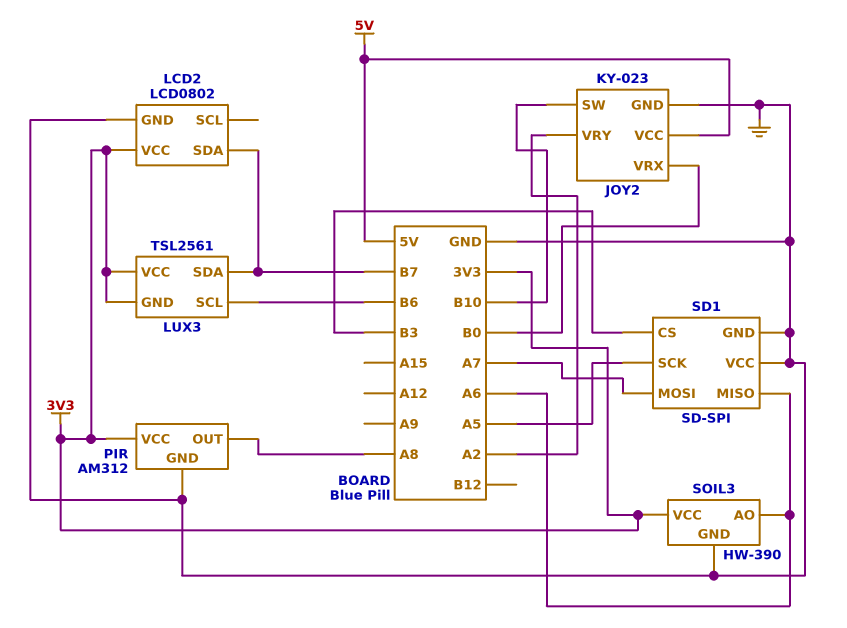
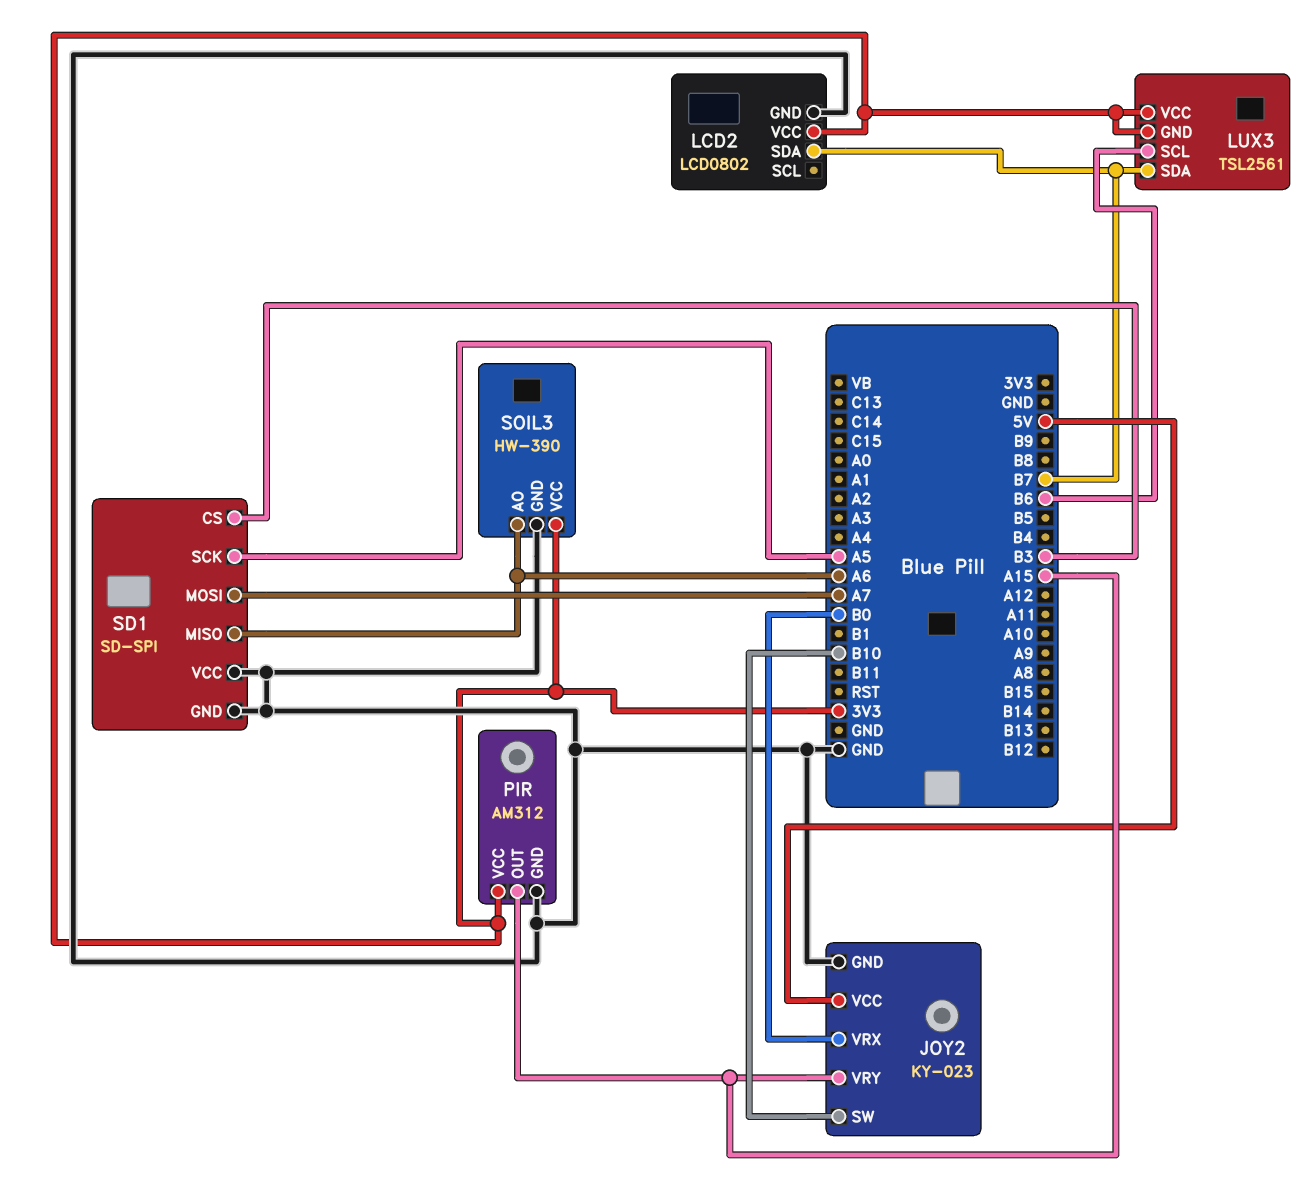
JOY2 pin VRY: A2 -> A15
PIR pin OUT: A8 -> A15

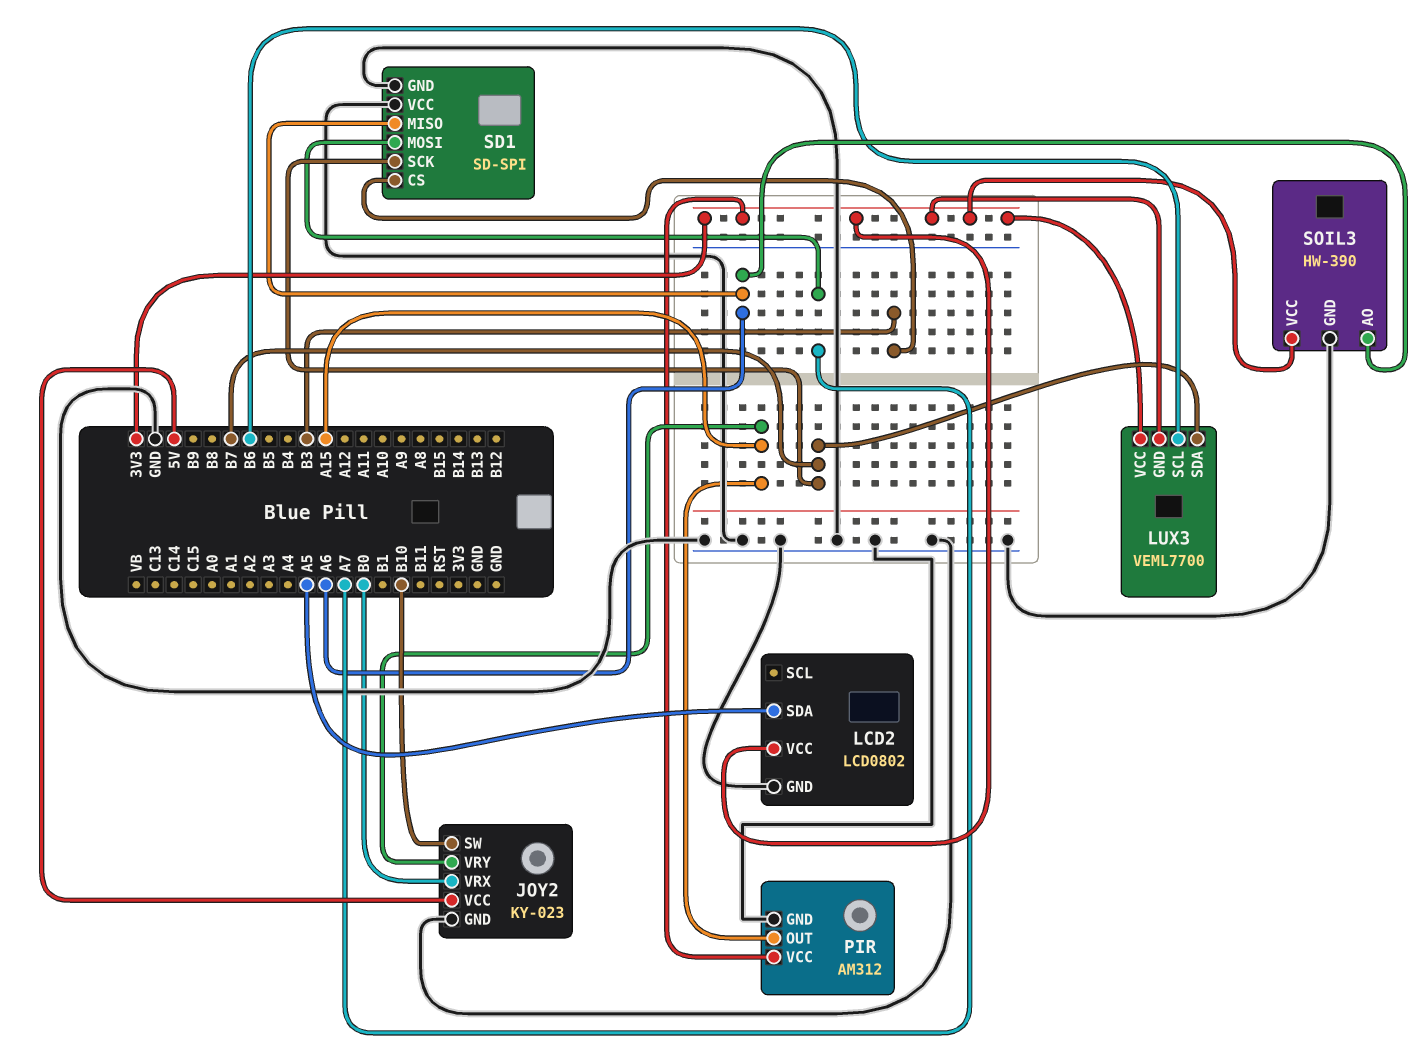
LCD2 pin SDA: B7 -> A5
LUX3: TSL2561 -> VEML7700
SD1 pin SCK: A5 -> B7

